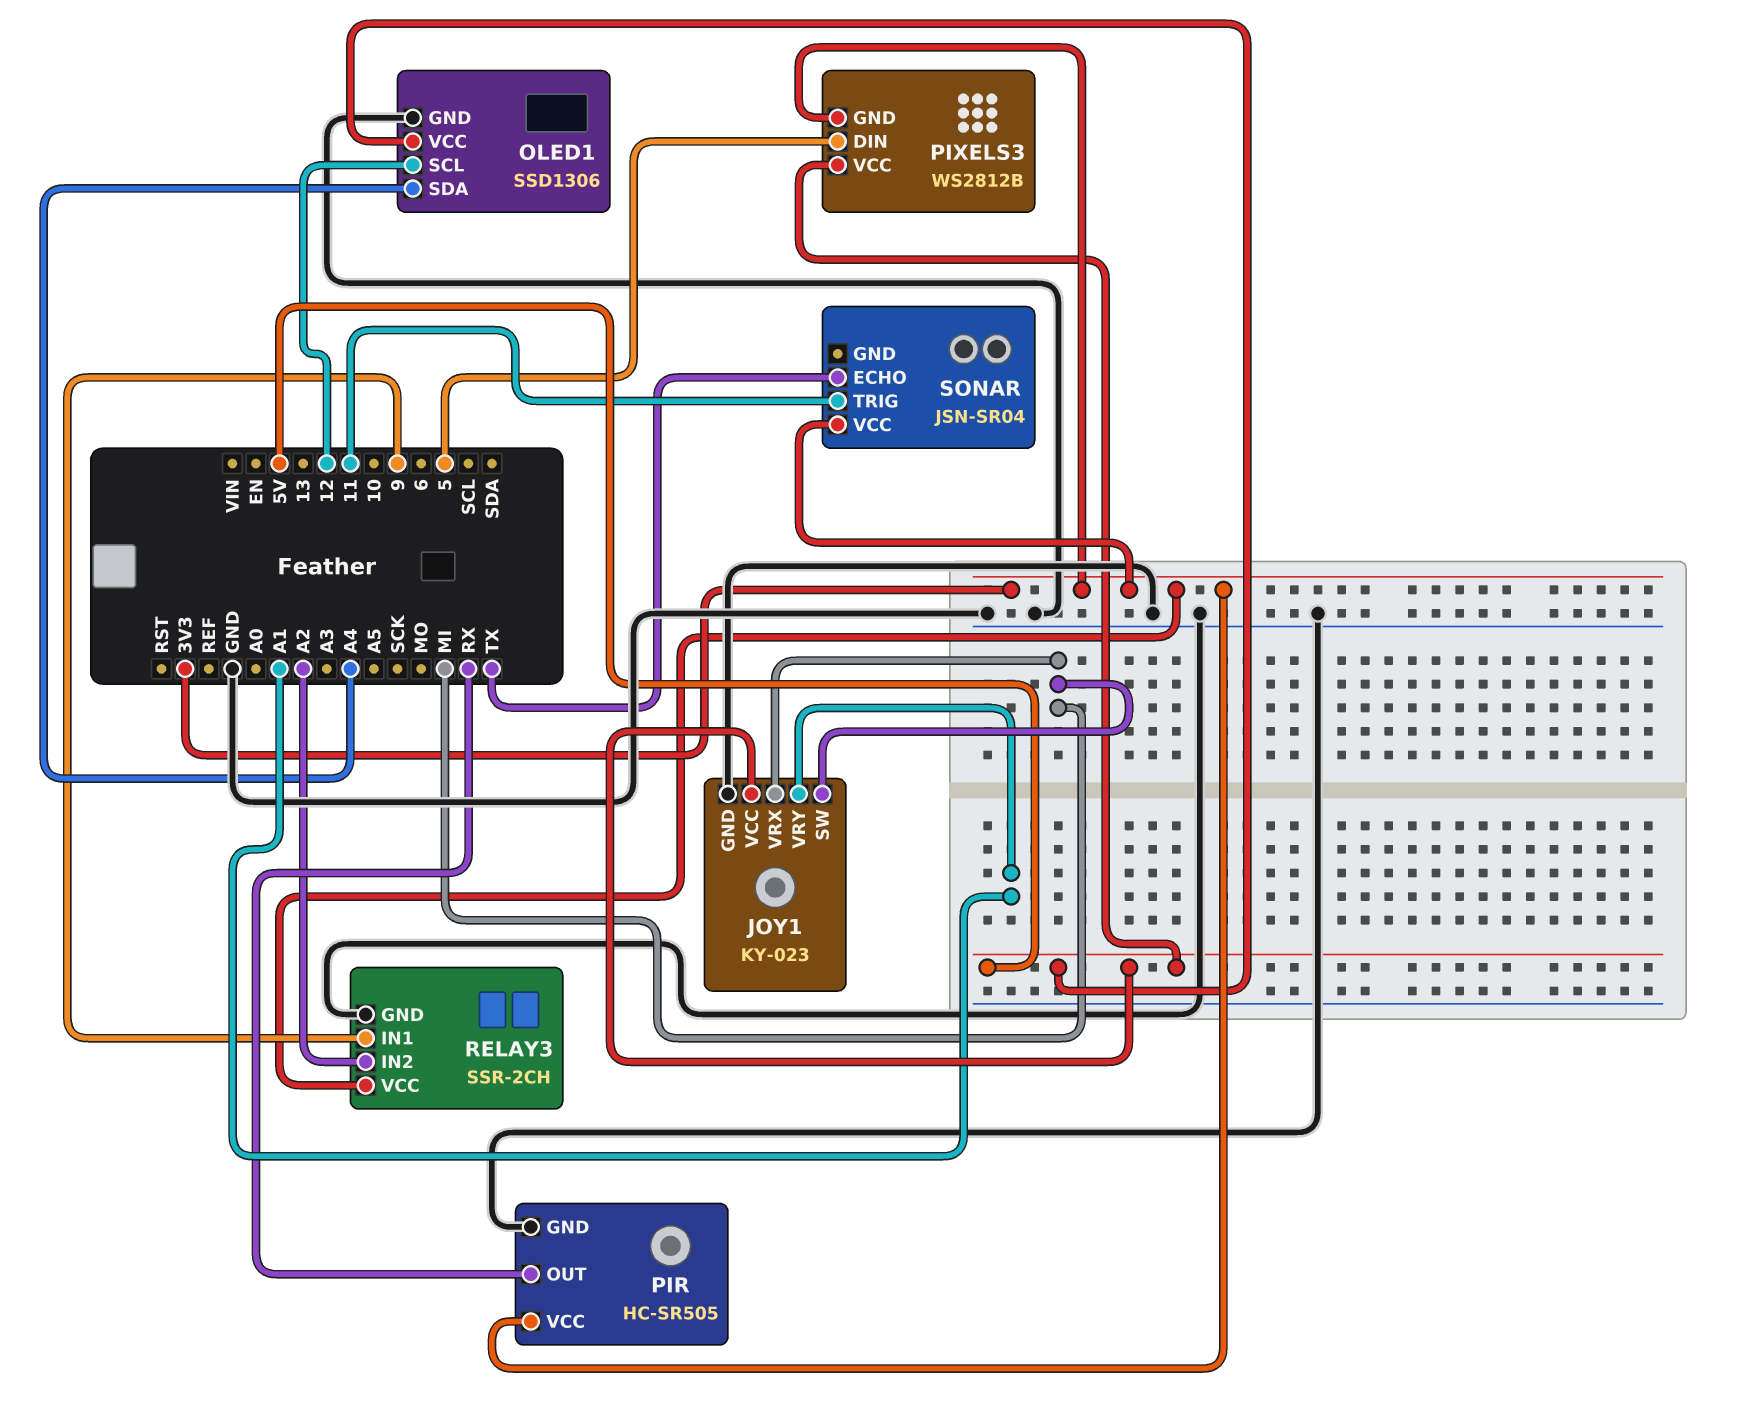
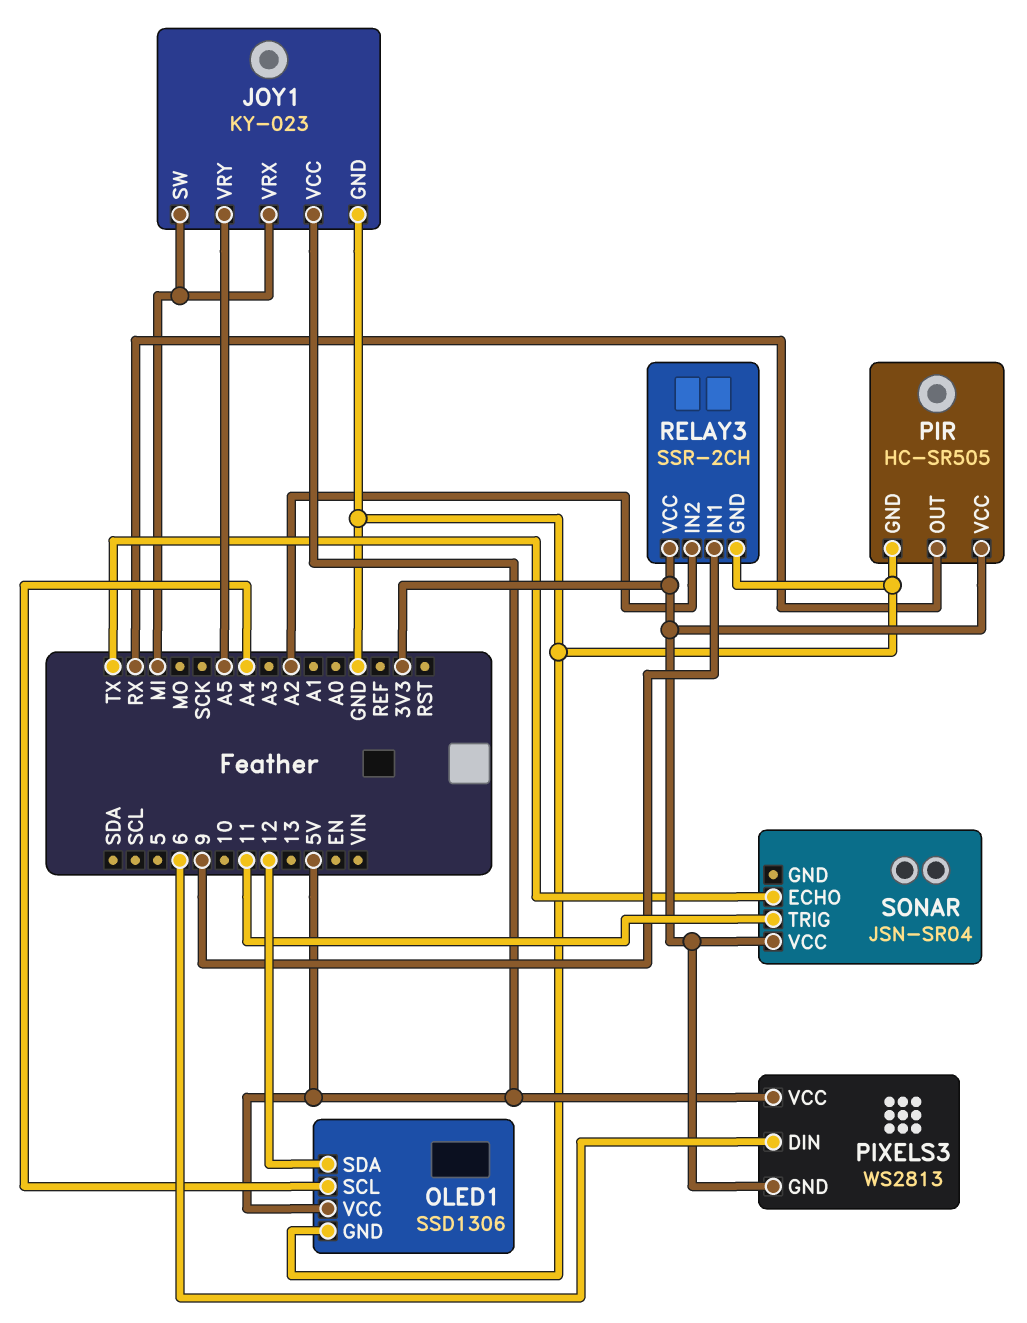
JOY1 pin VRY: A1 -> A5
OLED1 pin SCL: 12 -> A4
OLED1 pin SDA: A4 -> 12
PIXELS3: WS2812B -> WS2813
PIXELS3 pin DIN: 5 -> 6

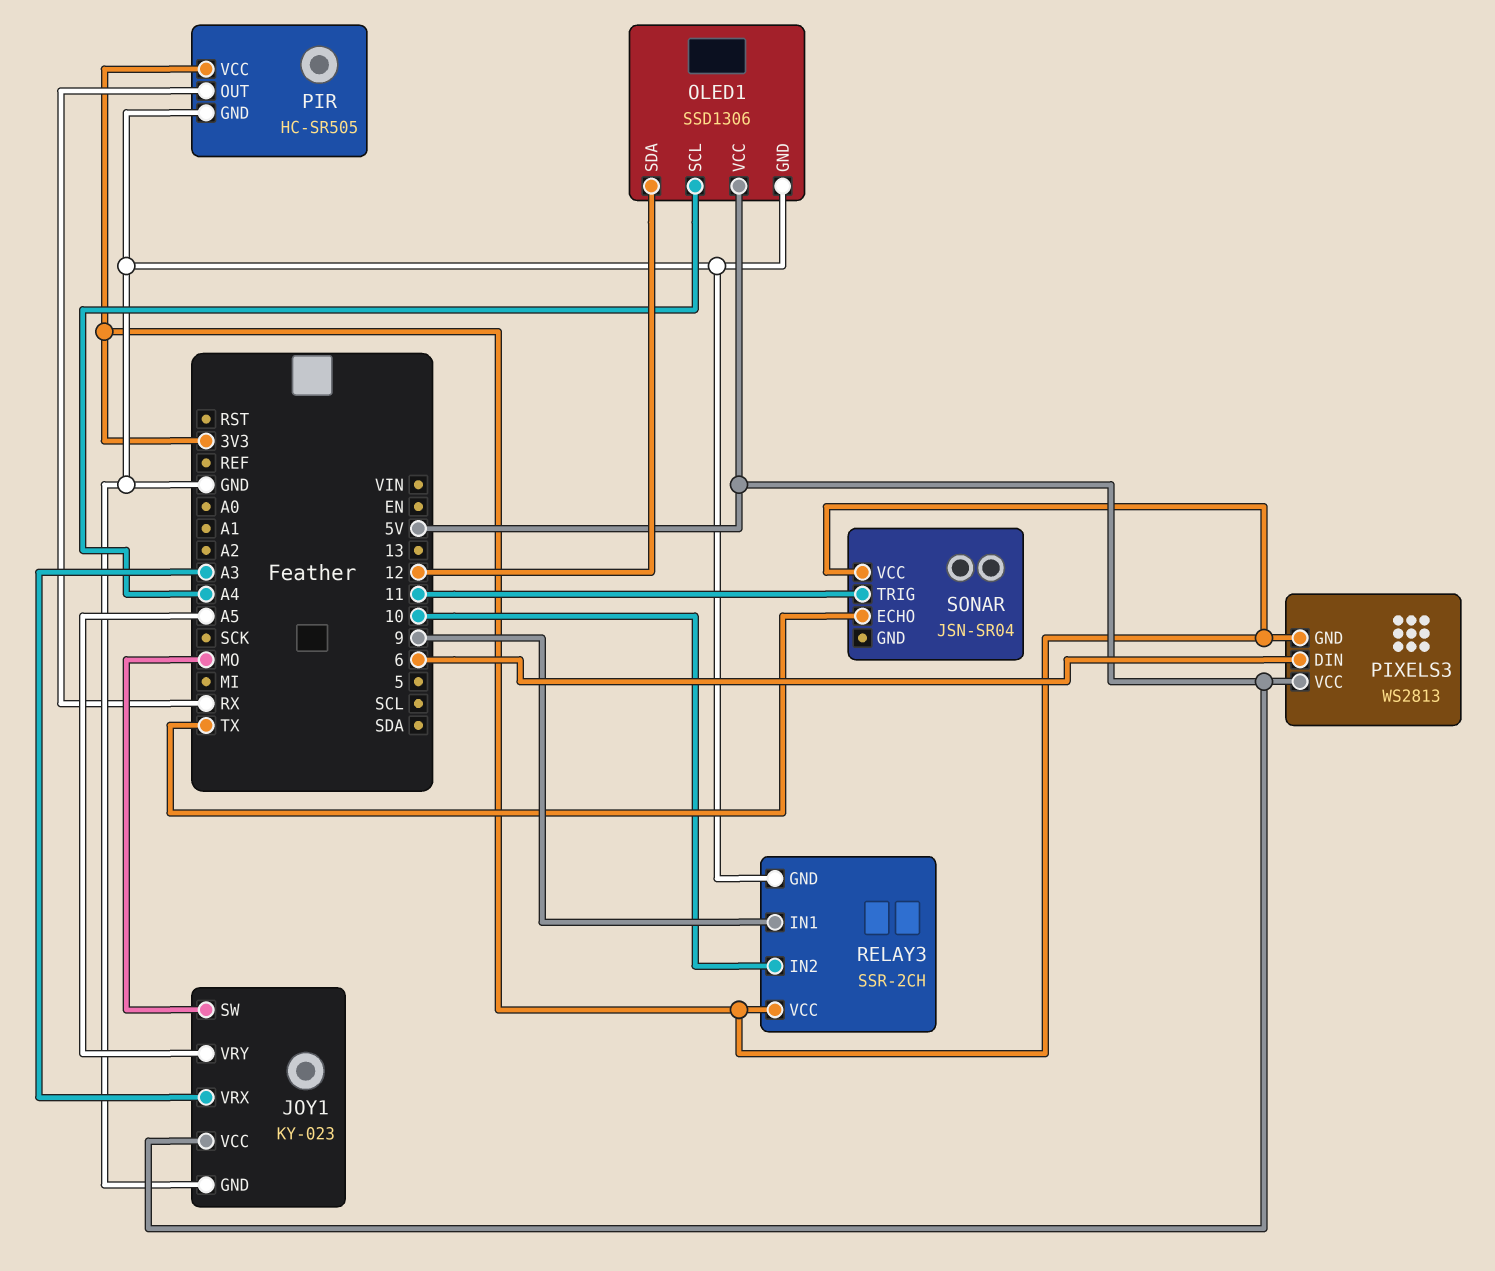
JOY1 pin SW: MI -> MO
JOY1 pin VRX: MI -> A3
RELAY3 pin IN2: A2 -> 10

